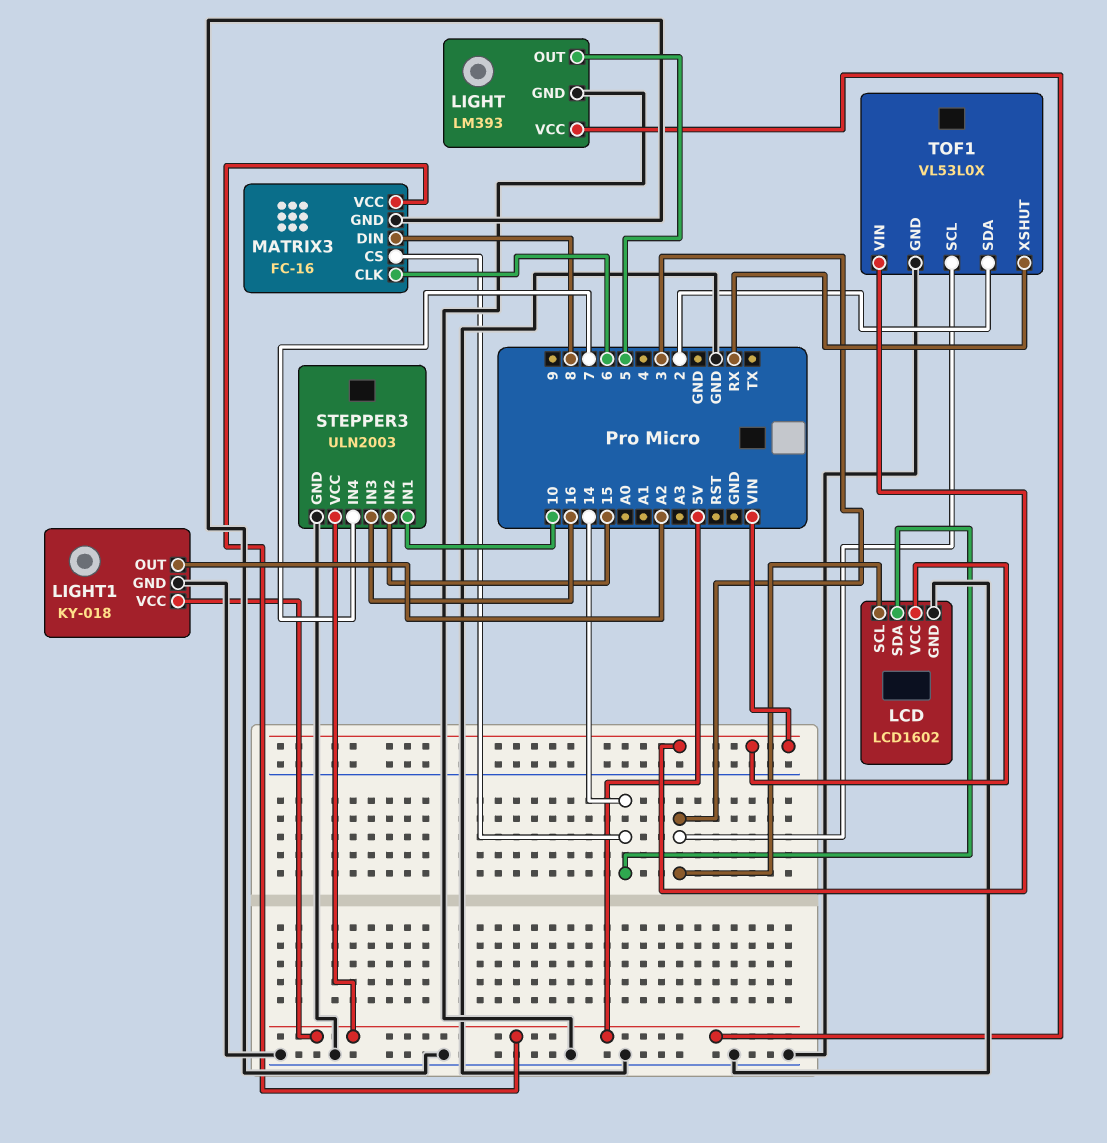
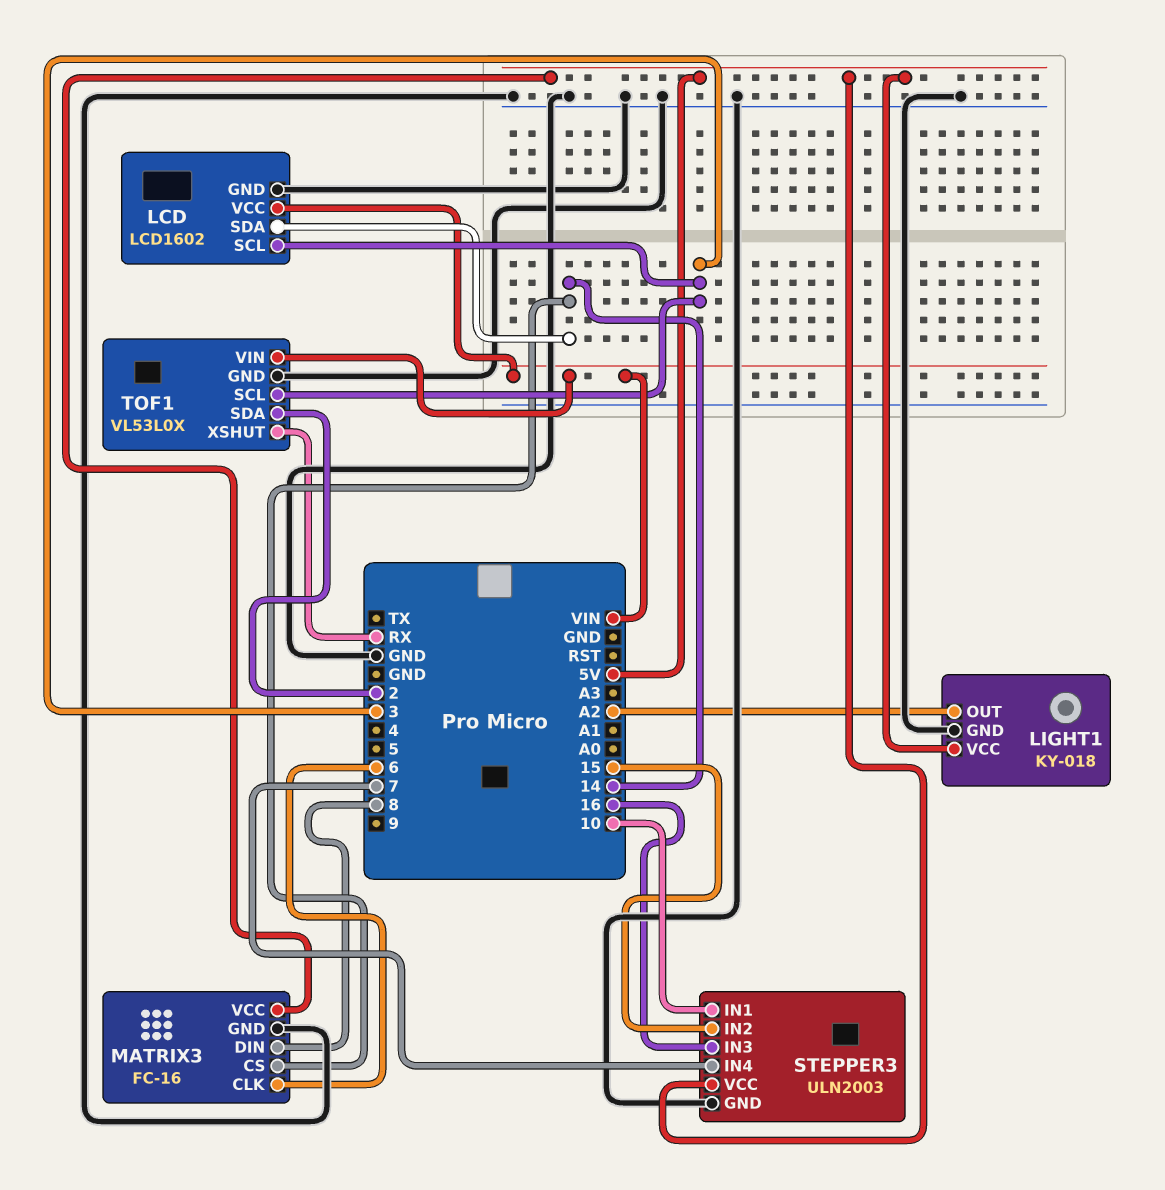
LIGHT: LM393 -> none
LIGHT pin GND: GND -> none
LIGHT pin OUT: 5 -> none
LIGHT pin VCC: 5V -> none

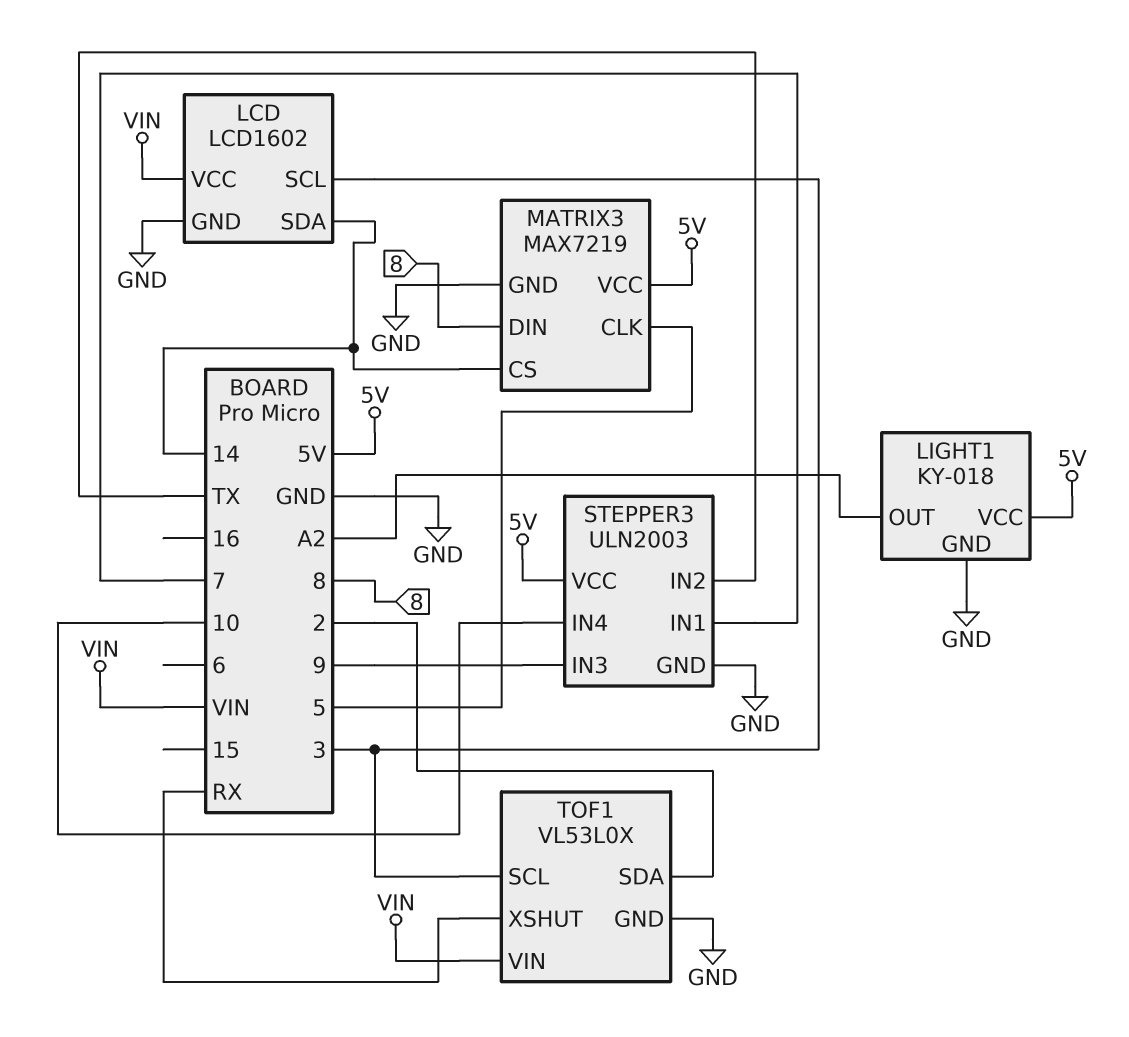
MATRIX3: FC-16 -> MAX7219
MATRIX3 pin CLK: 6 -> 5
STEPPER3 pin IN1: 10 -> 7
STEPPER3 pin IN2: 15 -> TX
STEPPER3 pin IN3: 16 -> 9
STEPPER3 pin IN4: 7 -> 10

